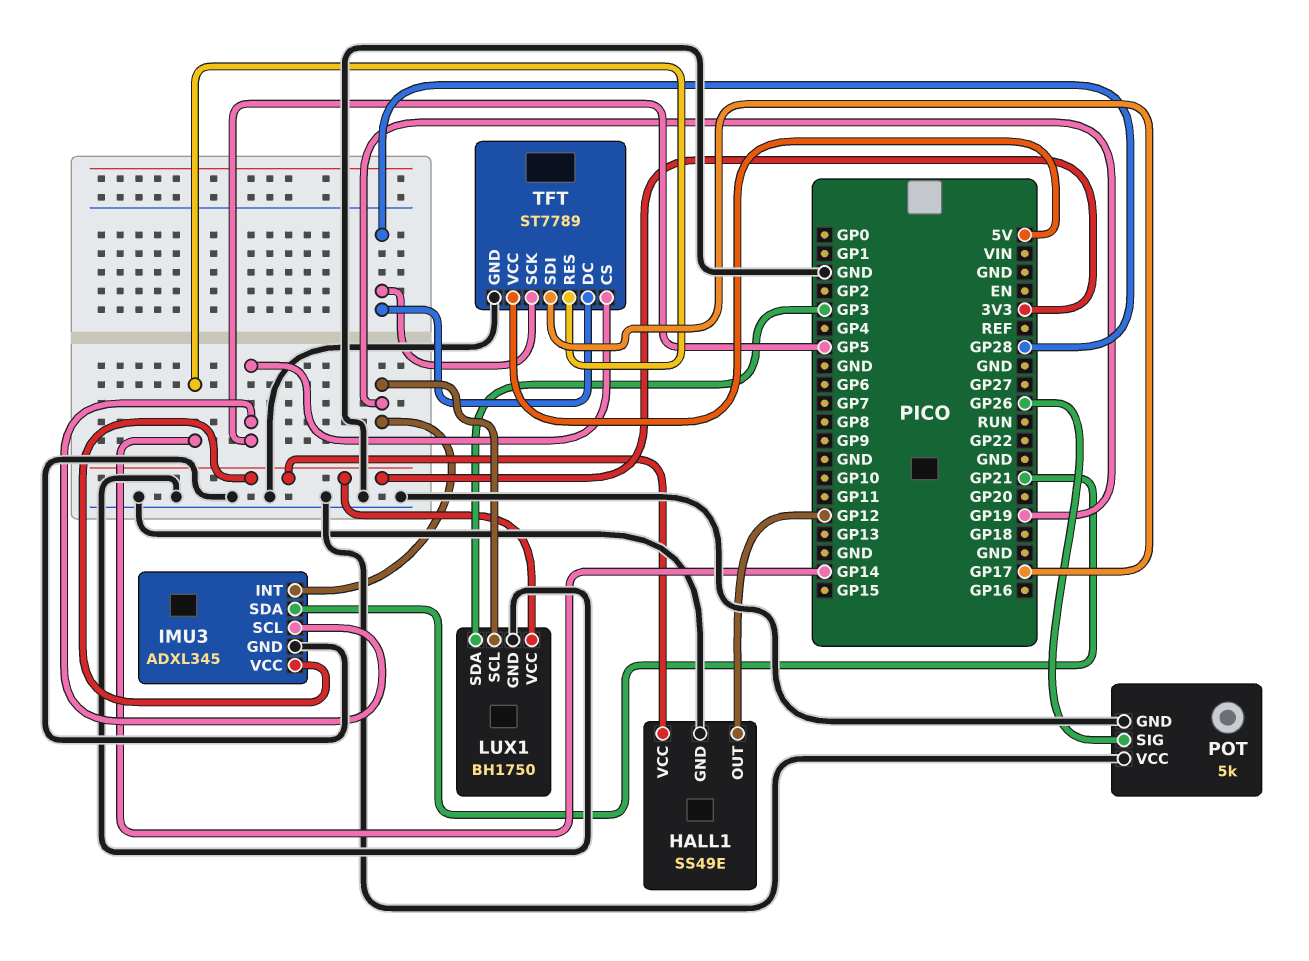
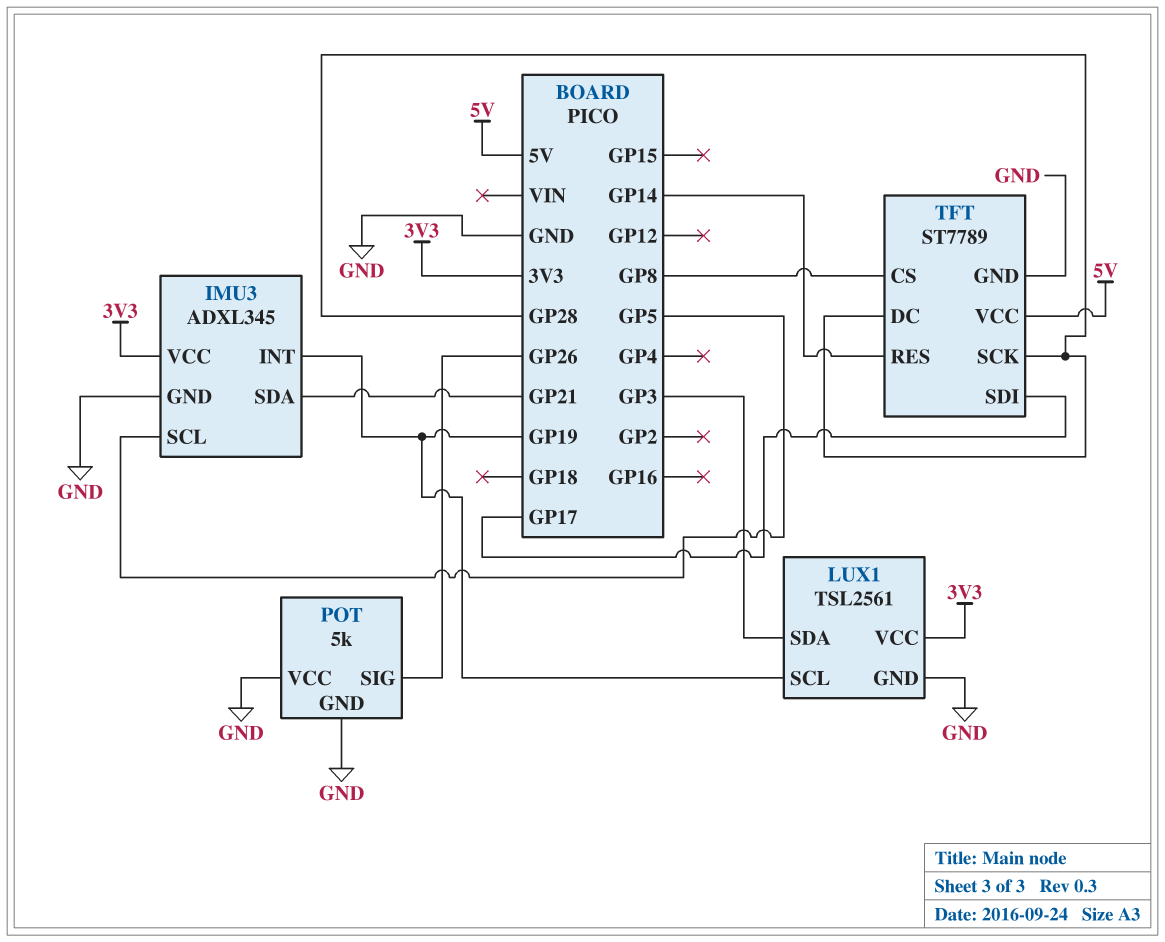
HALL1: SS49E -> none
HALL1 pin GND: GND -> none
HALL1 pin OUT: GP12 -> none
HALL1 pin VCC: 3V3 -> none
LUX1: BH1750 -> TSL2561
TFT pin CS: GP5 -> GP8

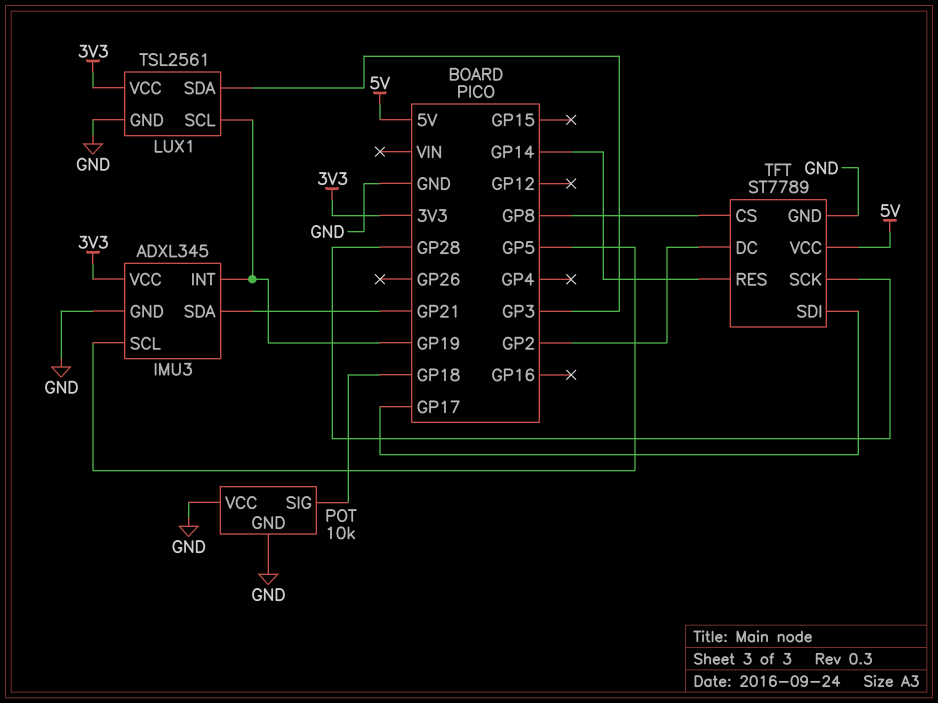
POT: 5k -> 10k
POT pin SIG: GP26 -> GP18
TFT pin DC: GP28 -> GP2

